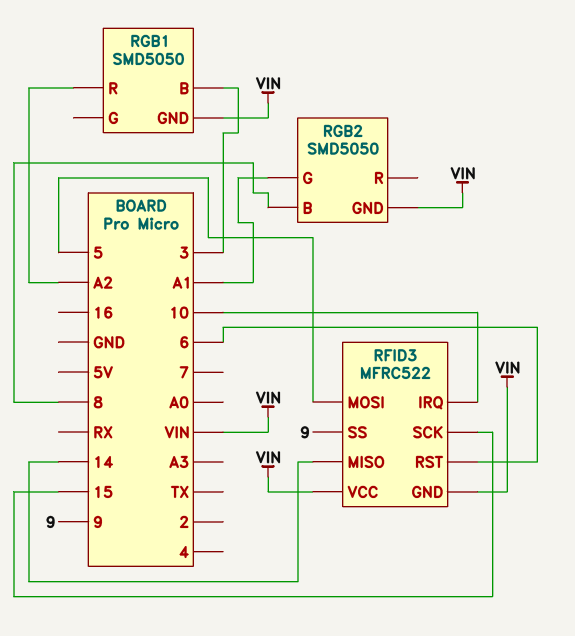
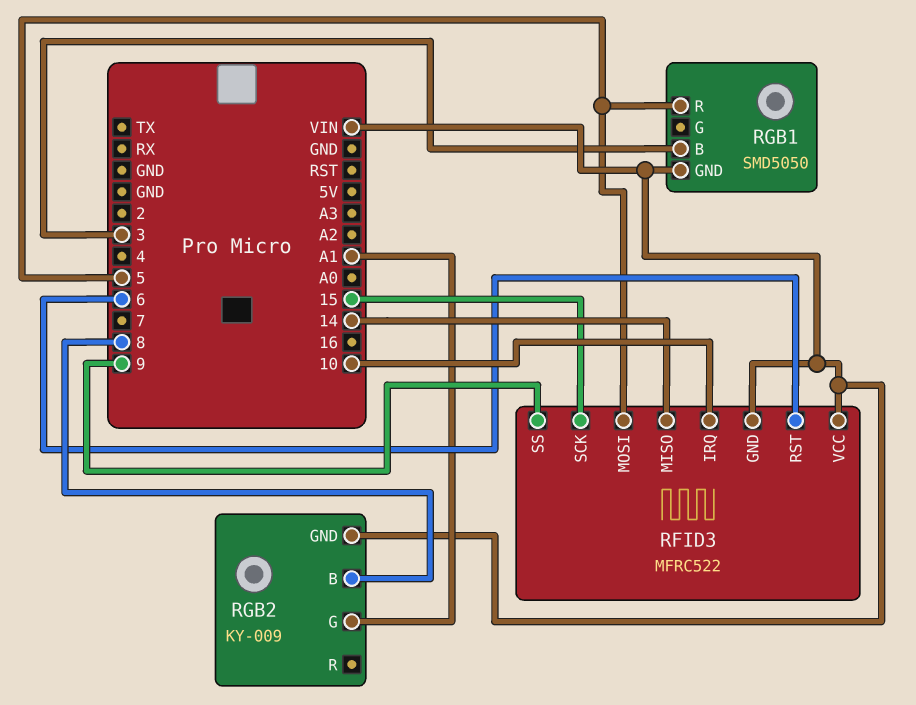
RGB1 pin R: A2 -> 5
RGB2: SMD5050 -> KY-009

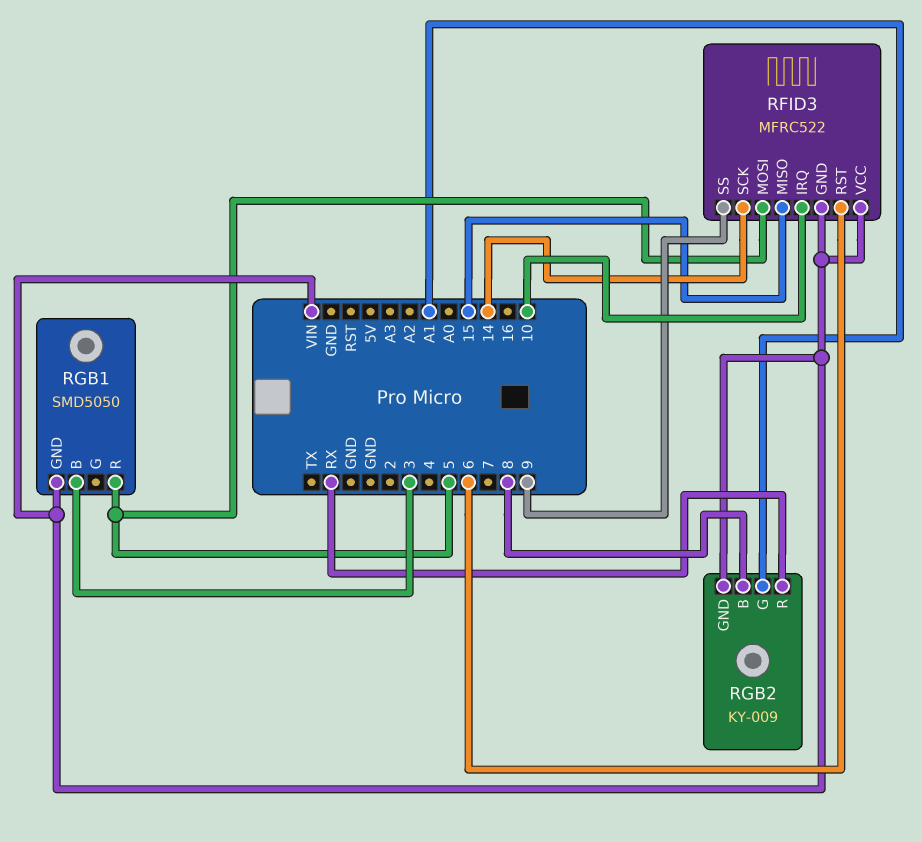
RFID3 pin MISO: 14 -> 15
RFID3 pin SCK: 15 -> 14
RGB2 pin R: none -> RX

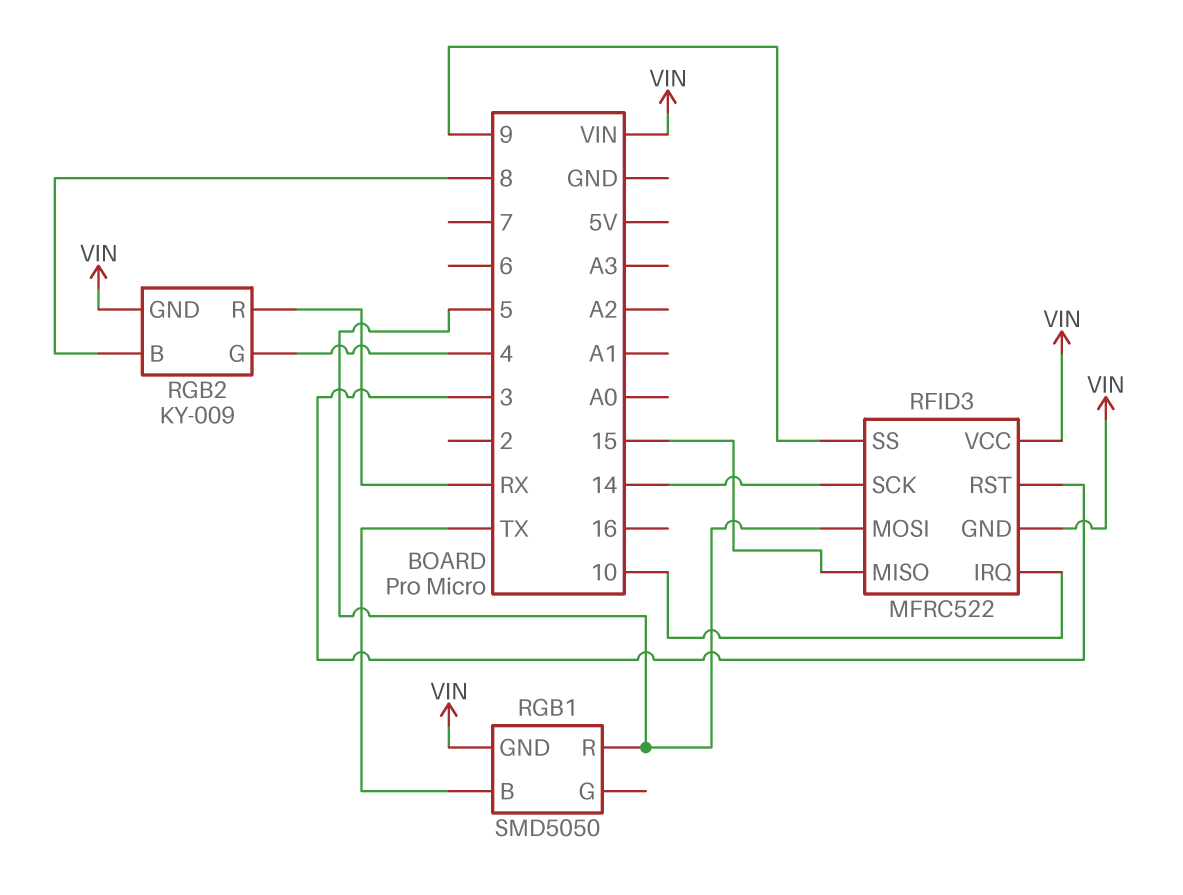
RFID3 pin RST: 6 -> 3
RGB1 pin B: 3 -> TX
RGB2 pin G: A1 -> 4

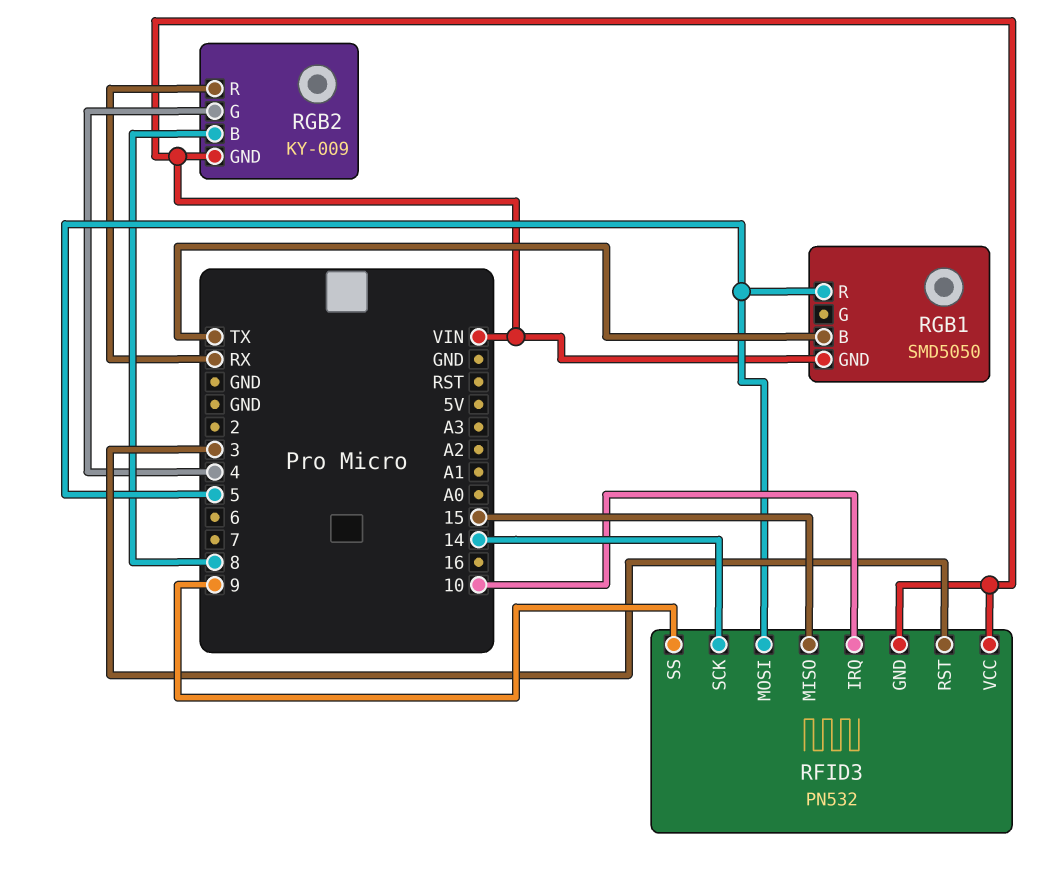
RFID3: MFRC522 -> PN532

